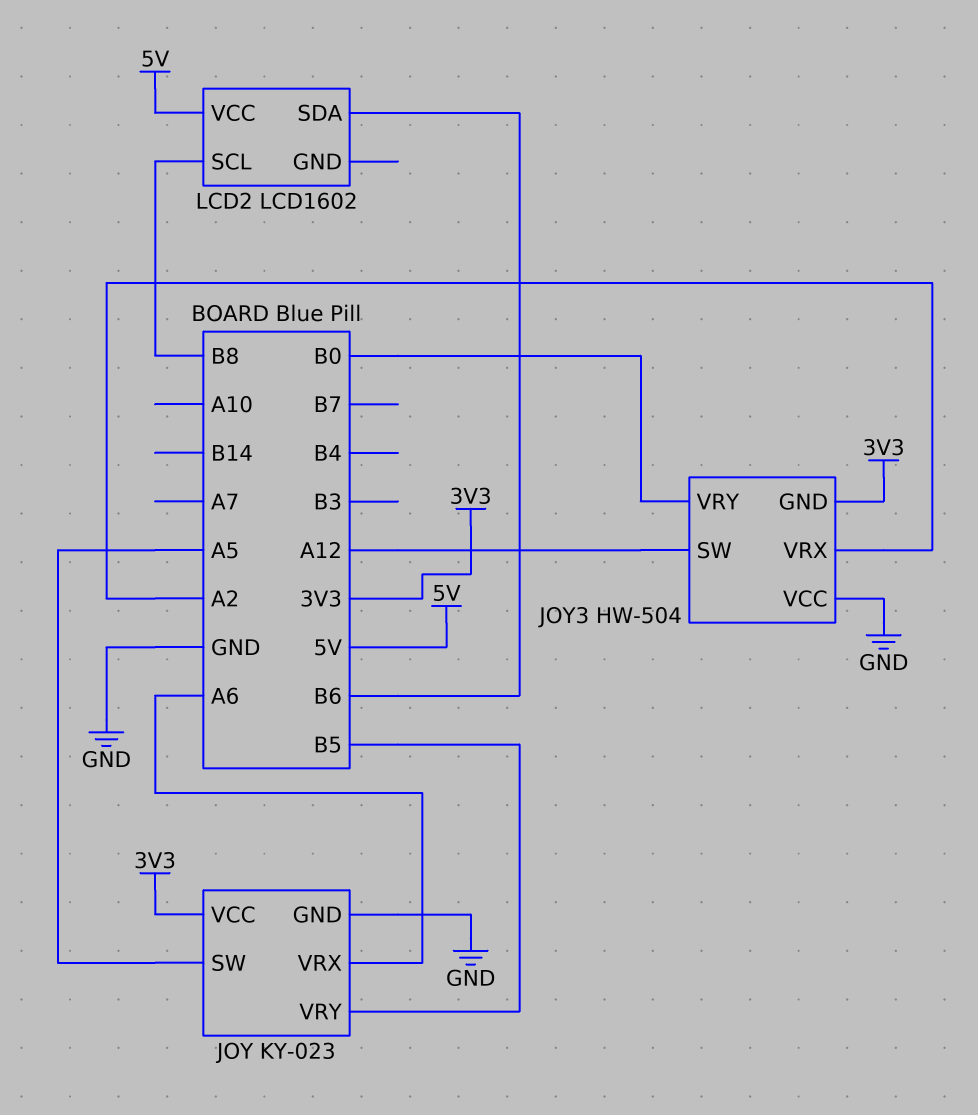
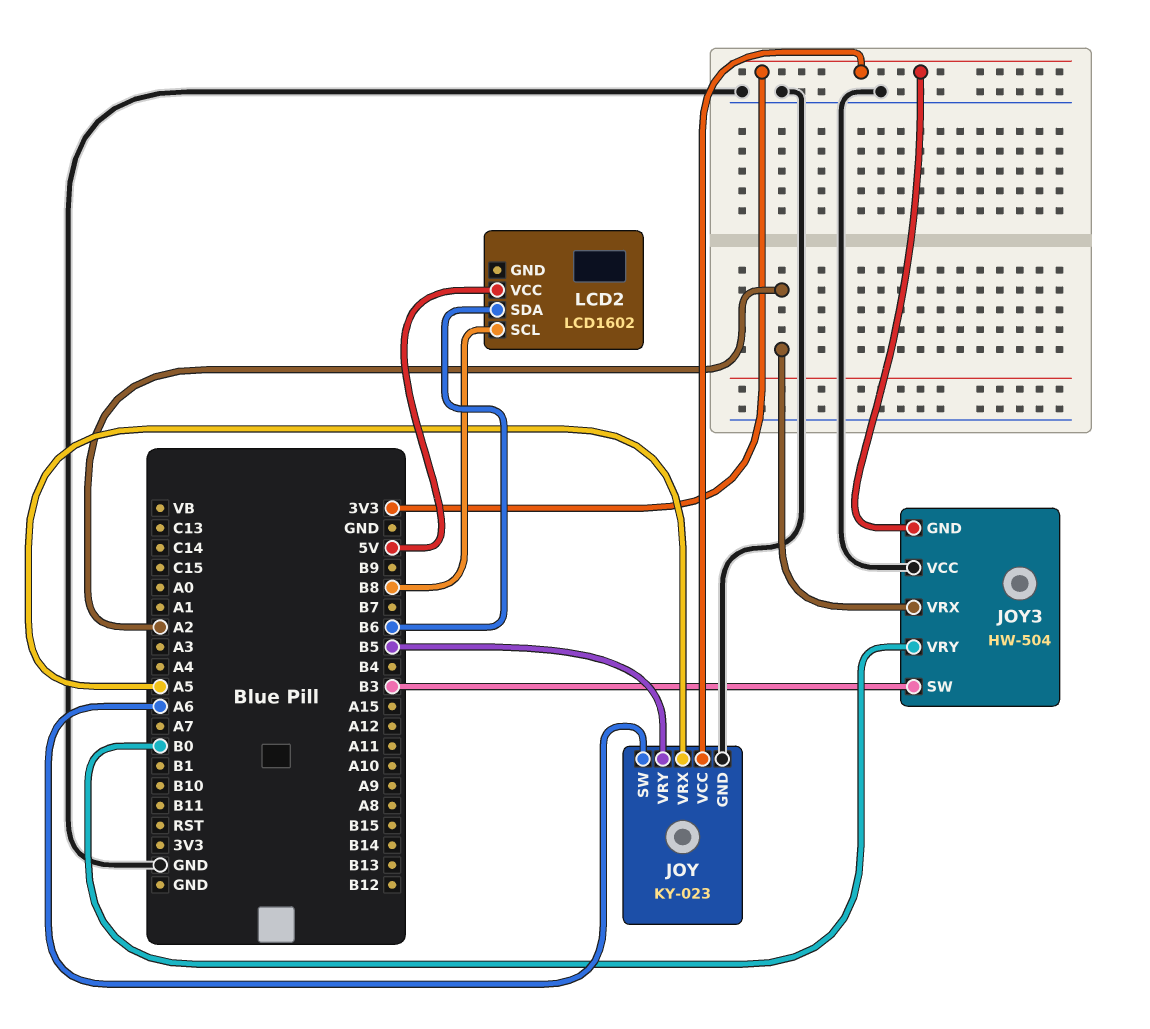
JOY pin SW: A5 -> A6
JOY pin VRX: A6 -> A5
JOY3 pin SW: A12 -> B3

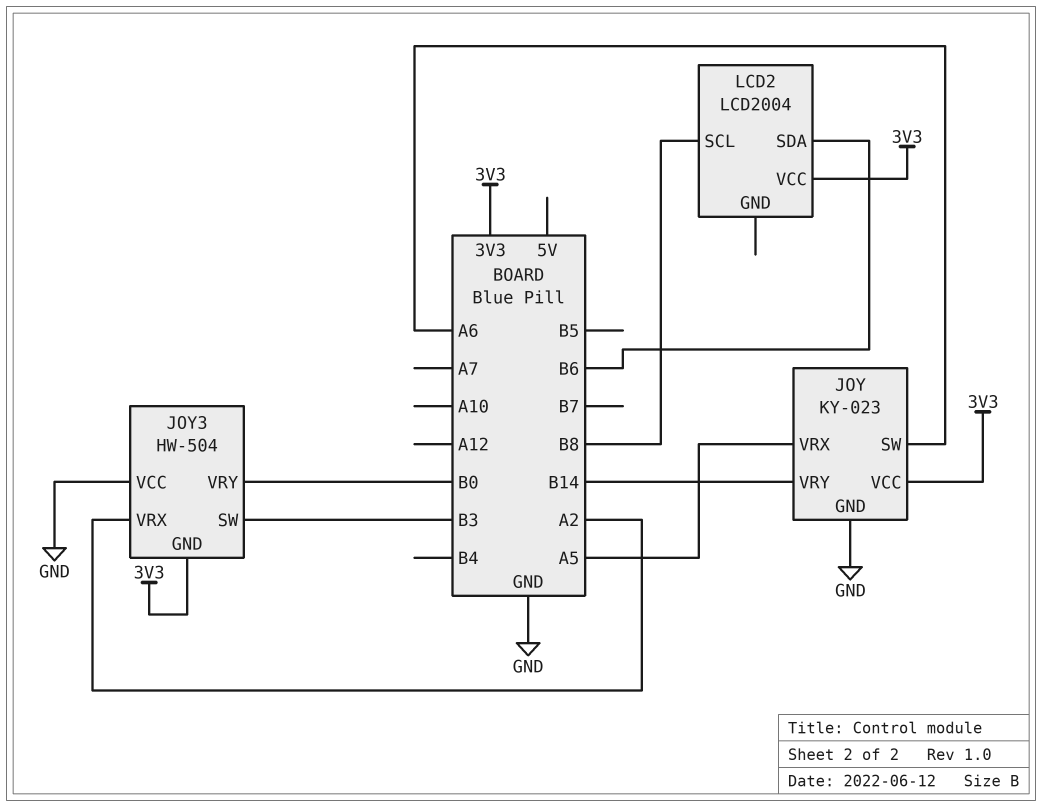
JOY pin VRY: B5 -> B14
LCD2: LCD1602 -> LCD2004
LCD2 pin VCC: 5V -> 3V3

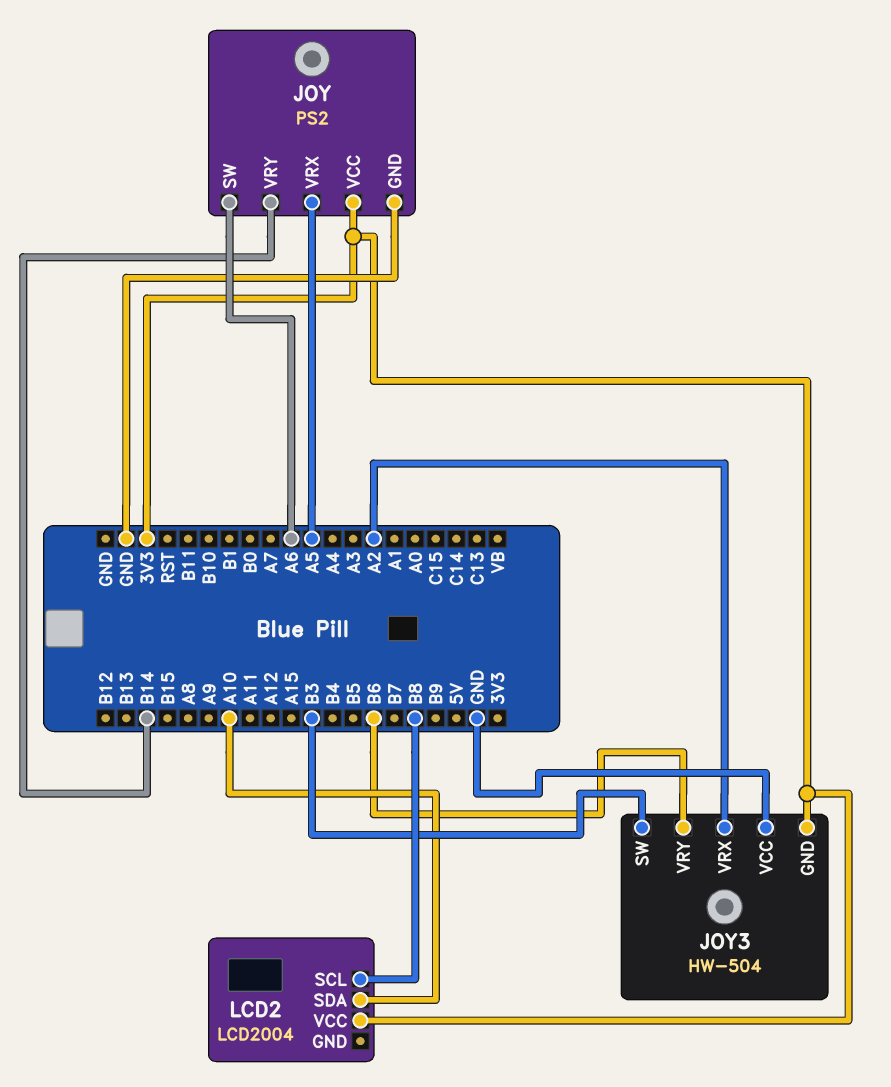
JOY: KY-023 -> PS2
JOY3 pin VRY: B0 -> B6
LCD2 pin SDA: B6 -> A10

